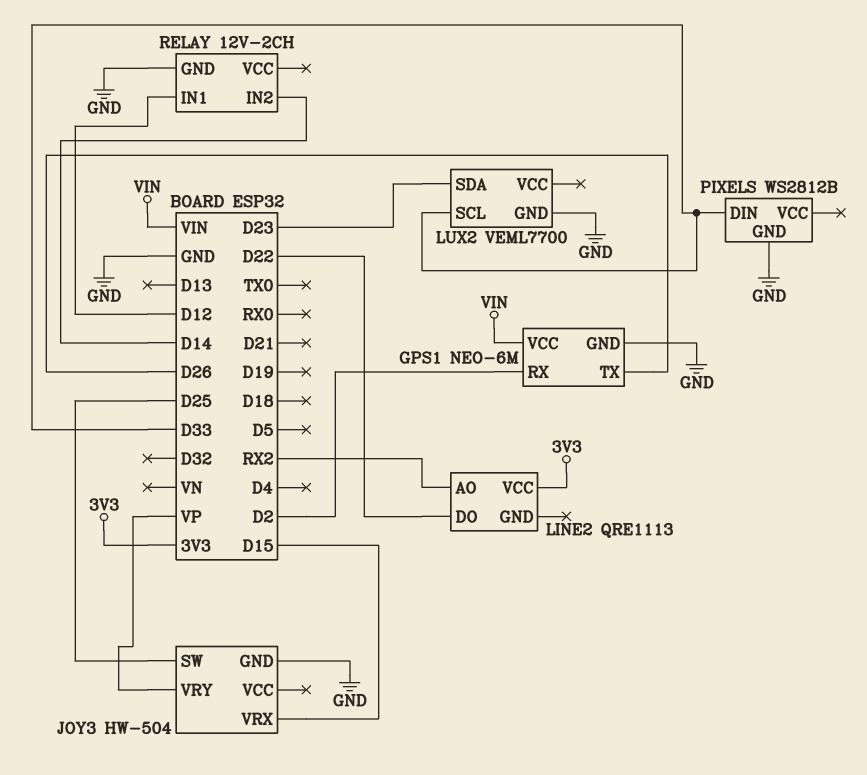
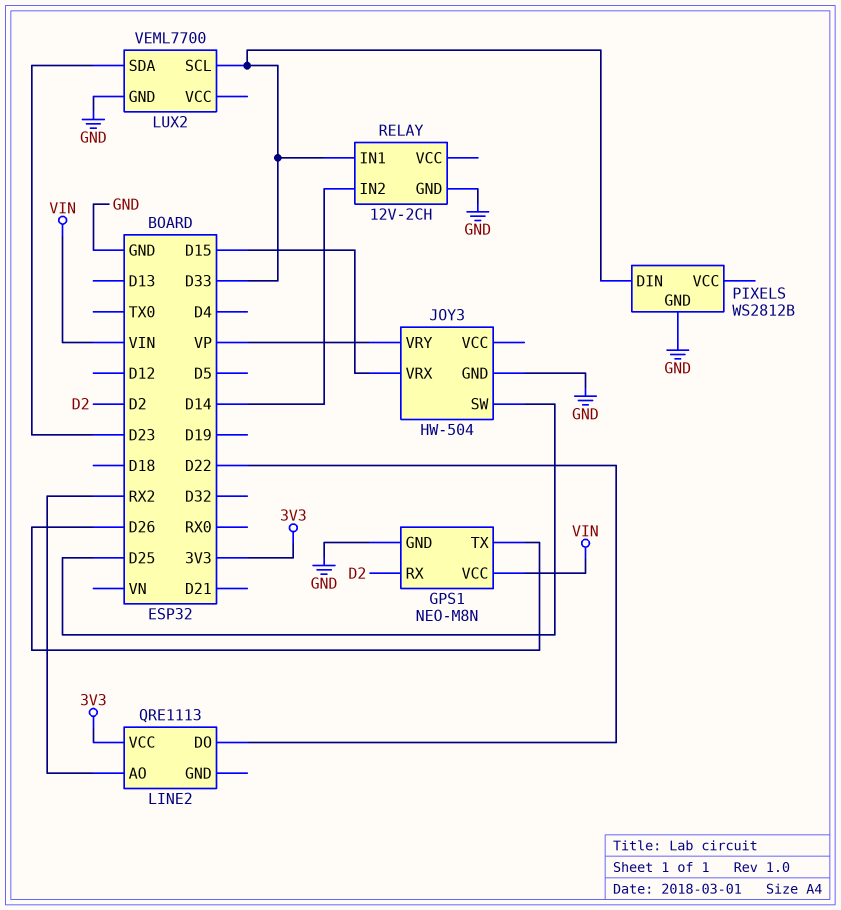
GPS1: NEO-6M -> NEO-M8N
RELAY pin IN1: D12 -> D33

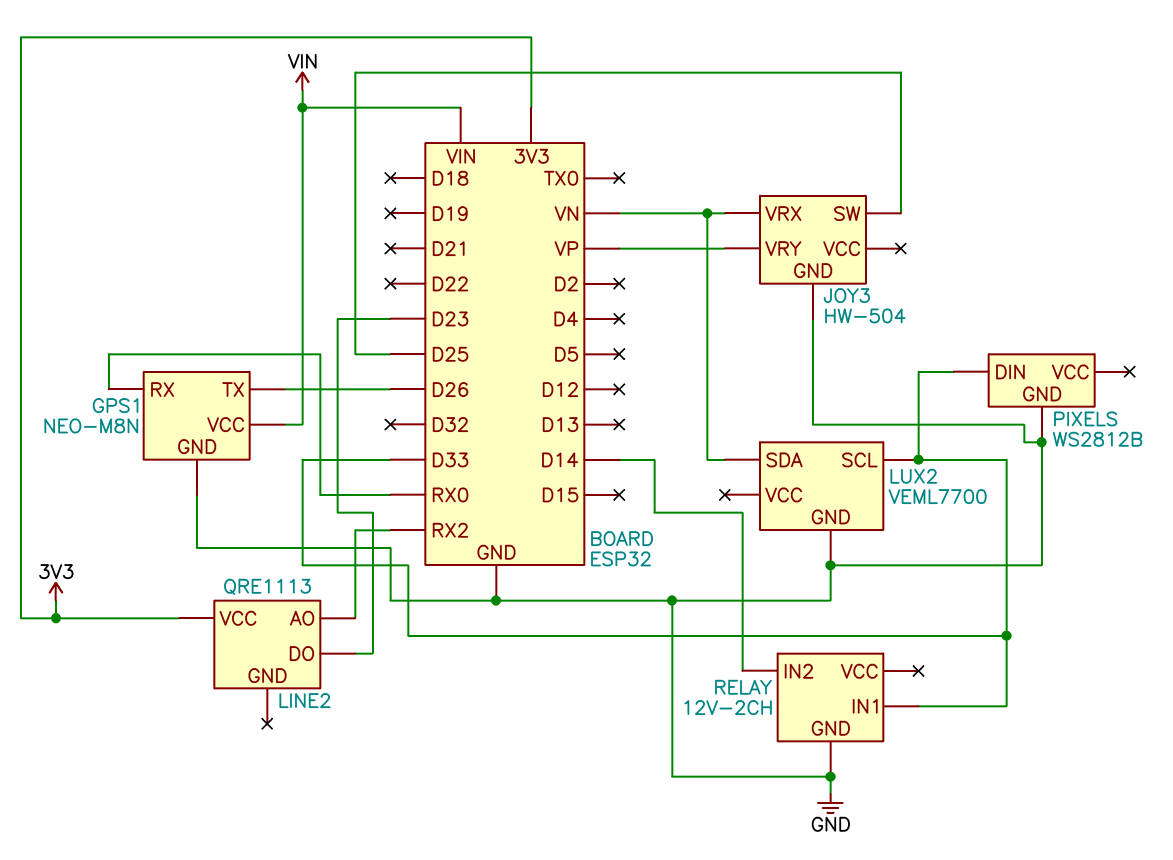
GPS1 pin RX: D2 -> RX0
JOY3 pin VRX: D15 -> VN
LINE2 pin DO: D22 -> D23
LUX2 pin SDA: D23 -> VN

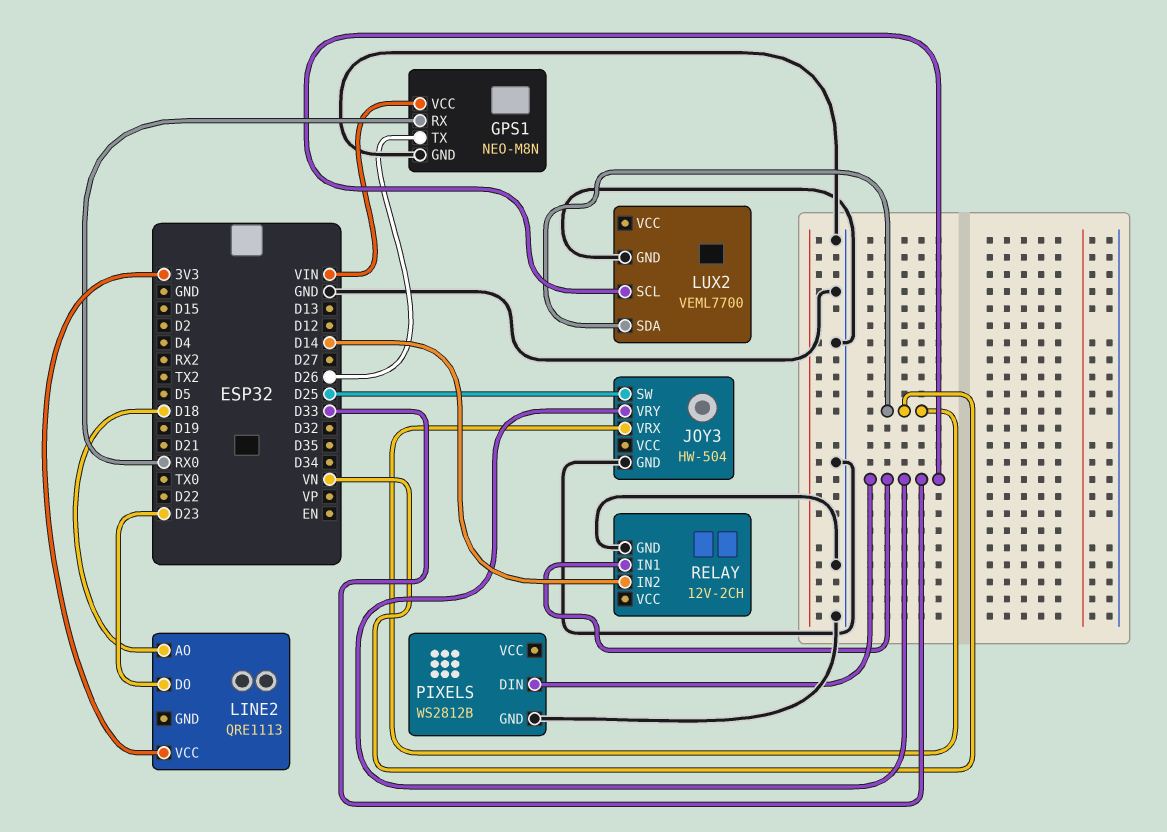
JOY3 pin VRY: VP -> D33
LINE2 pin AO: RX2 -> D18

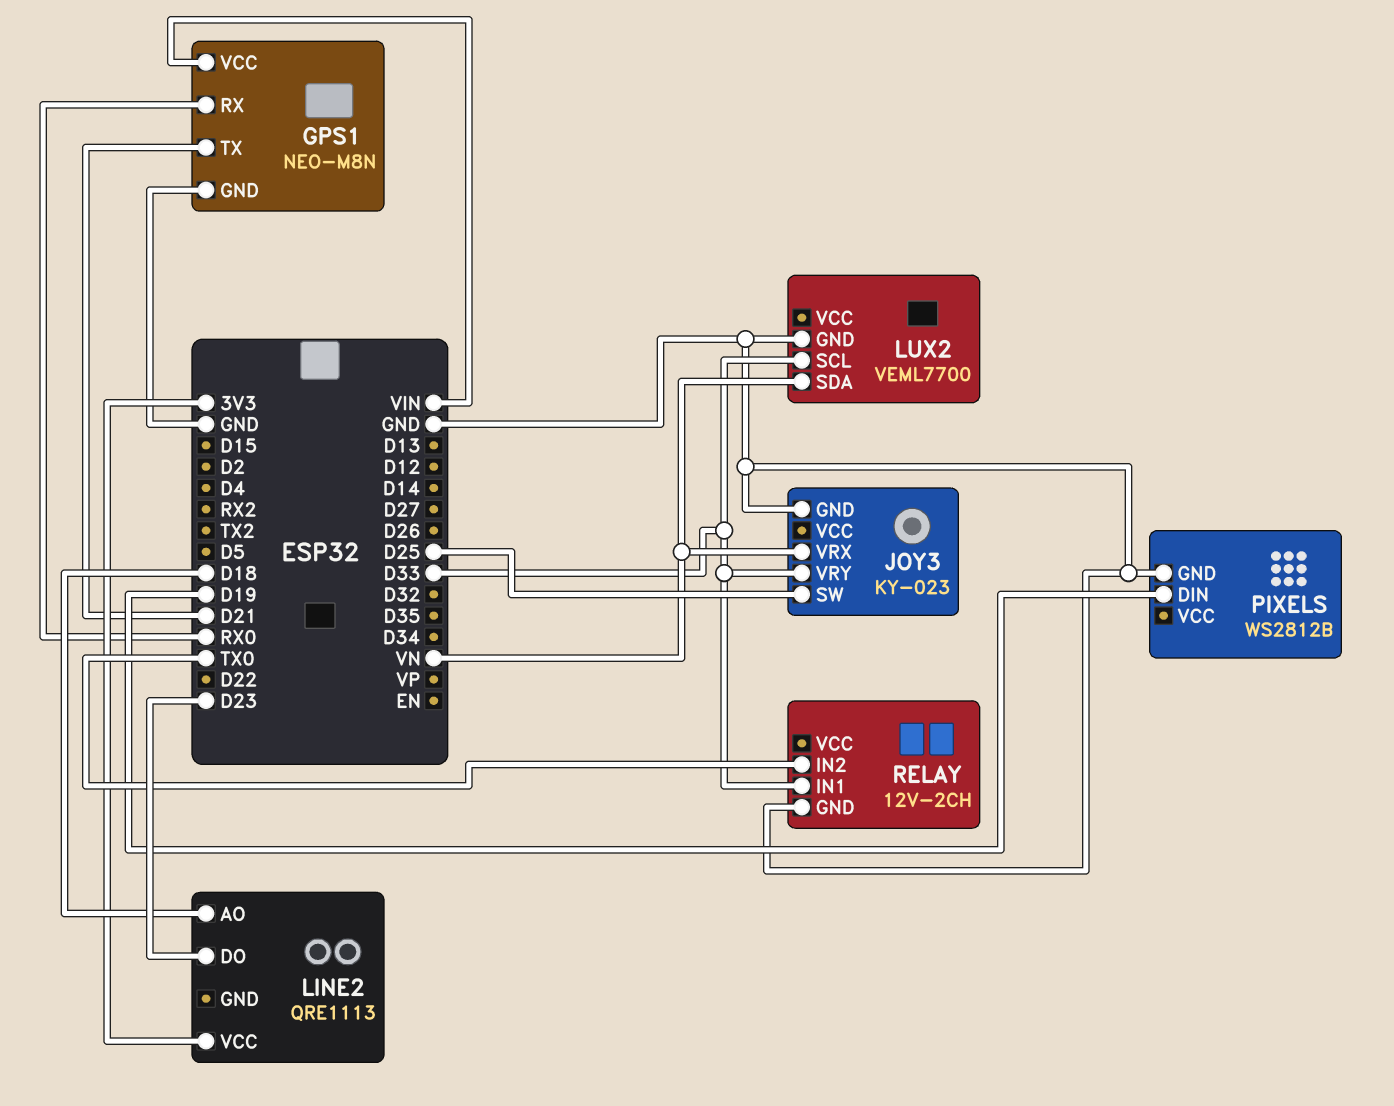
GPS1 pin TX: D26 -> D21
JOY3: HW-504 -> KY-023
PIXELS pin DIN: D33 -> D19
RELAY pin IN2: D14 -> TX0

